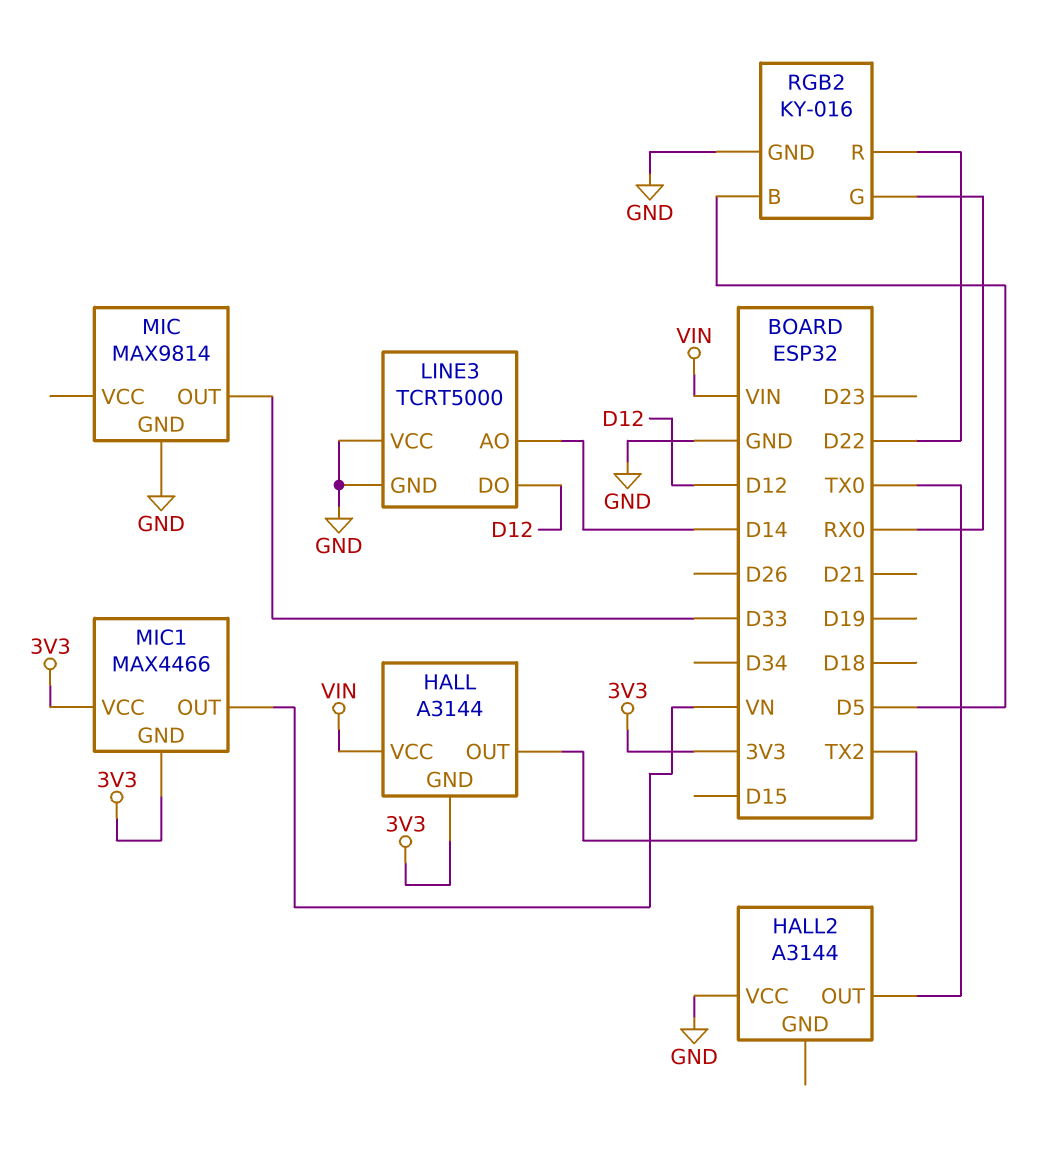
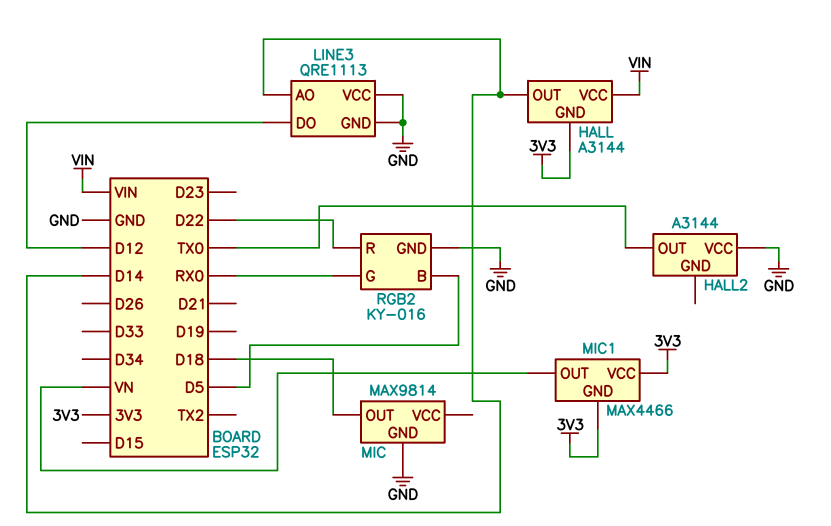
HALL pin OUT: TX2 -> D14
LINE3: TCRT5000 -> QRE1113
MIC pin OUT: D33 -> D18

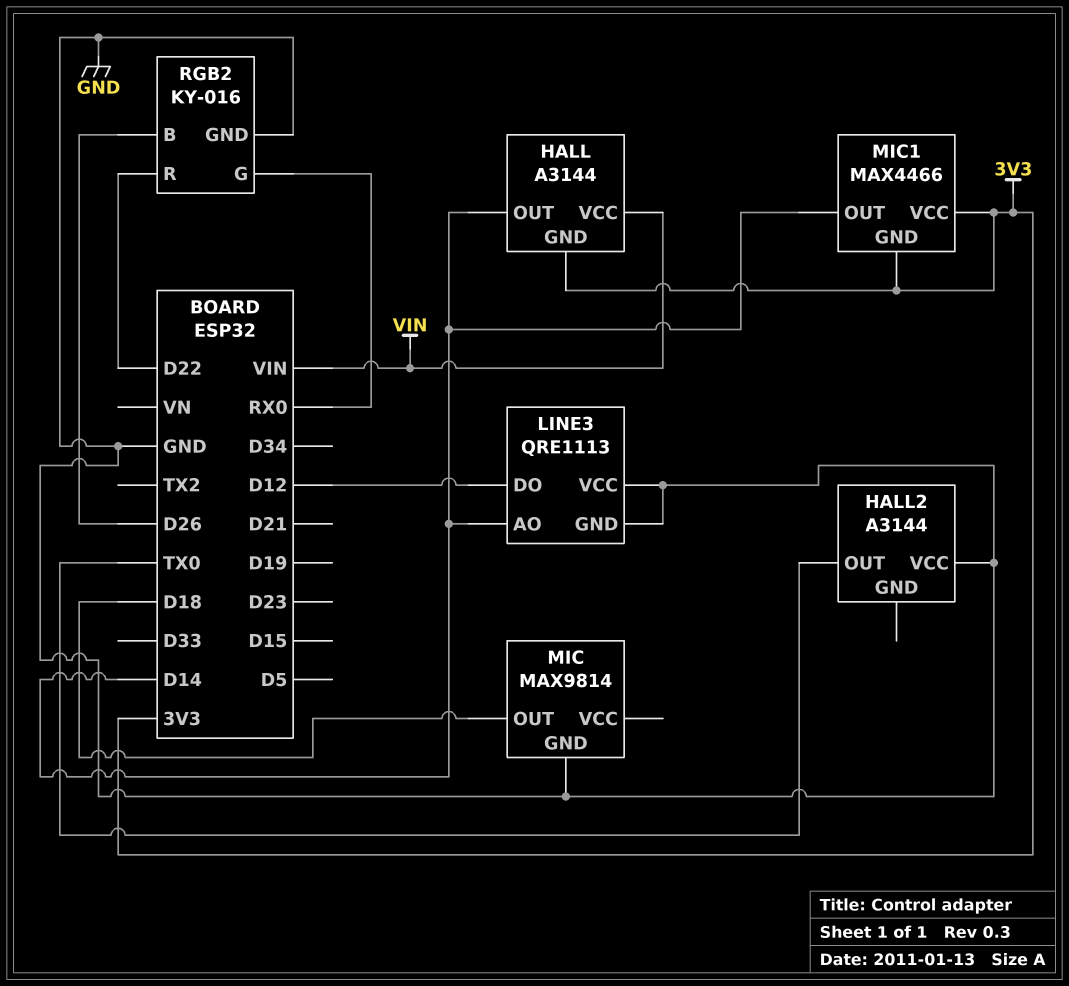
MIC1 pin OUT: VN -> D14
RGB2 pin B: D5 -> D26

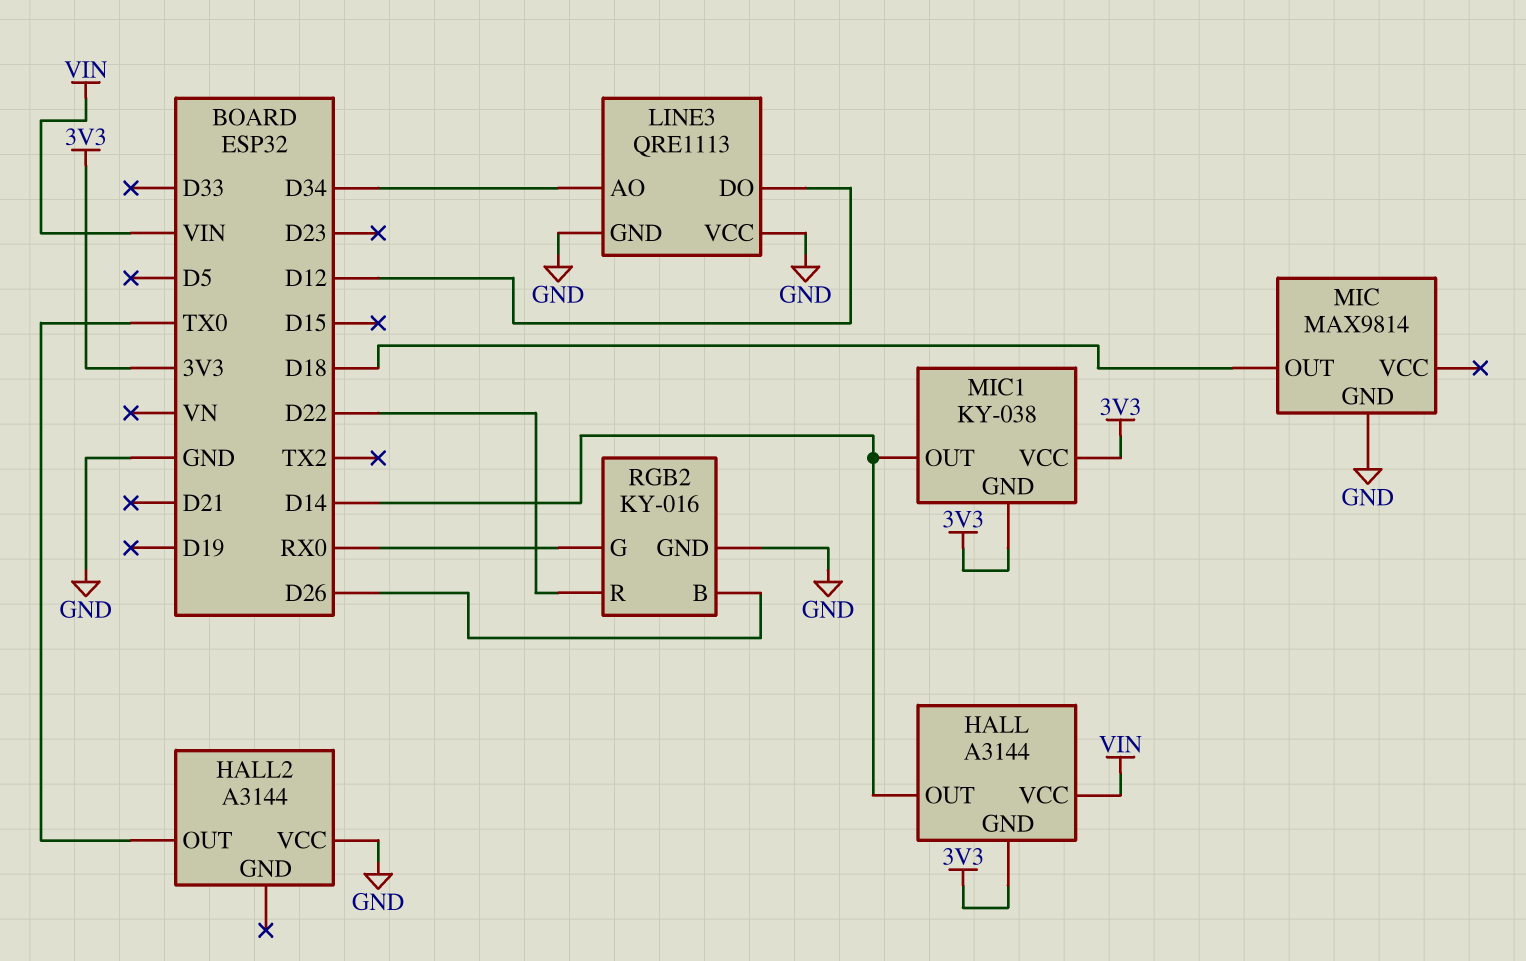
LINE3 pin AO: D14 -> D34
MIC1: MAX4466 -> KY-038

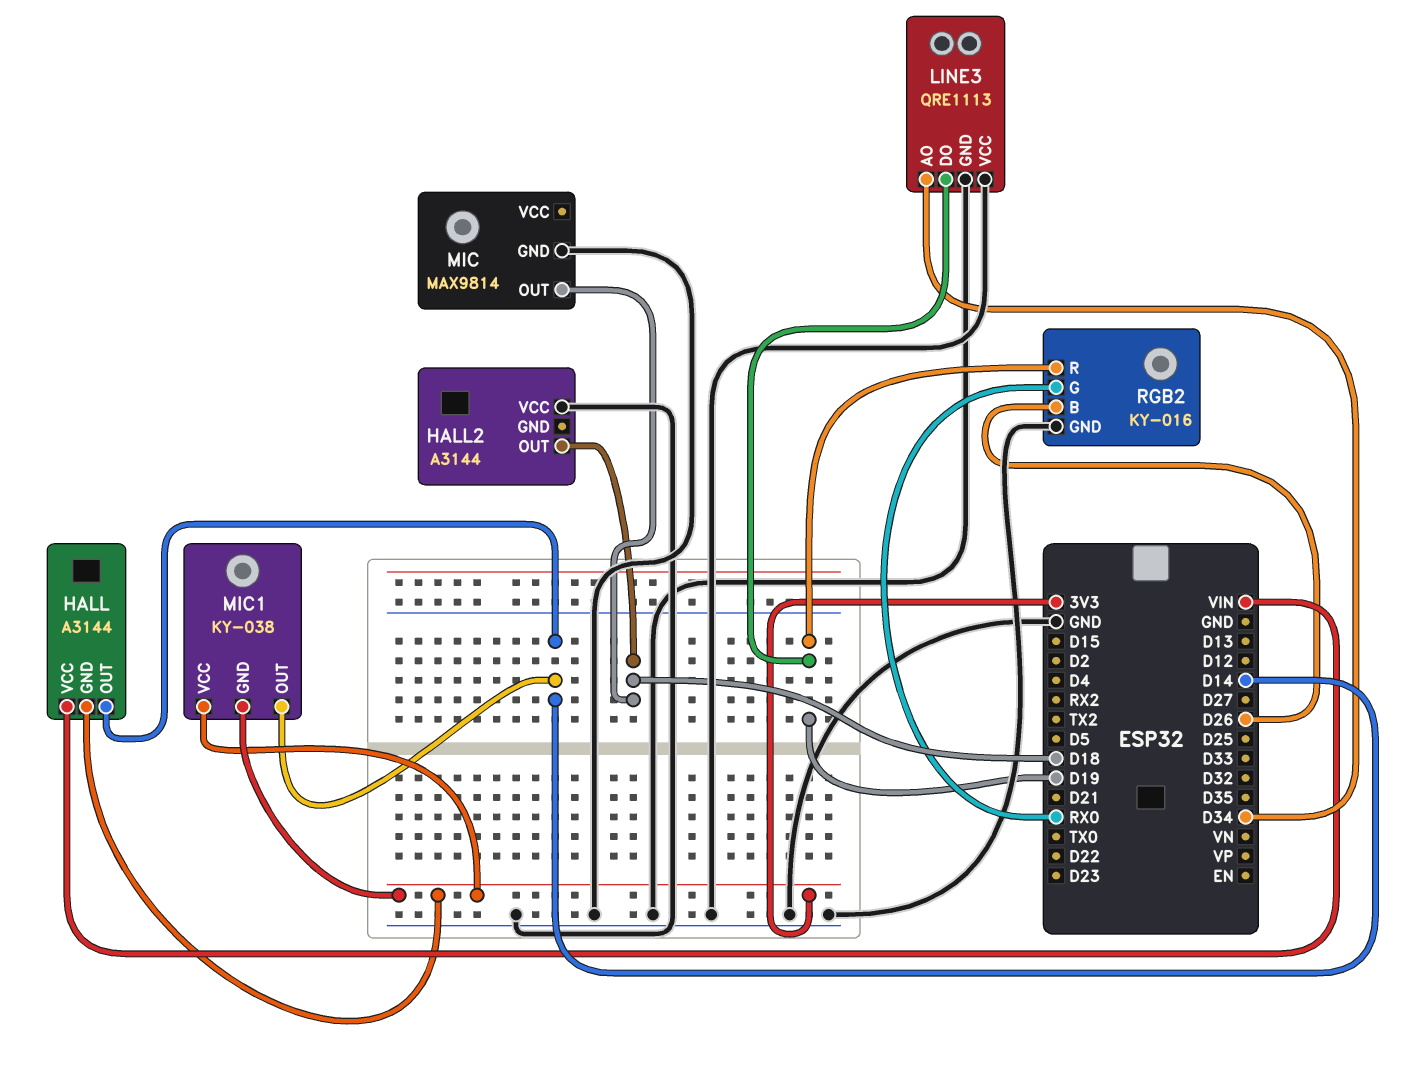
HALL2 pin OUT: TX0 -> D18
LINE3 pin DO: D12 -> D19
RGB2 pin R: D22 -> D19

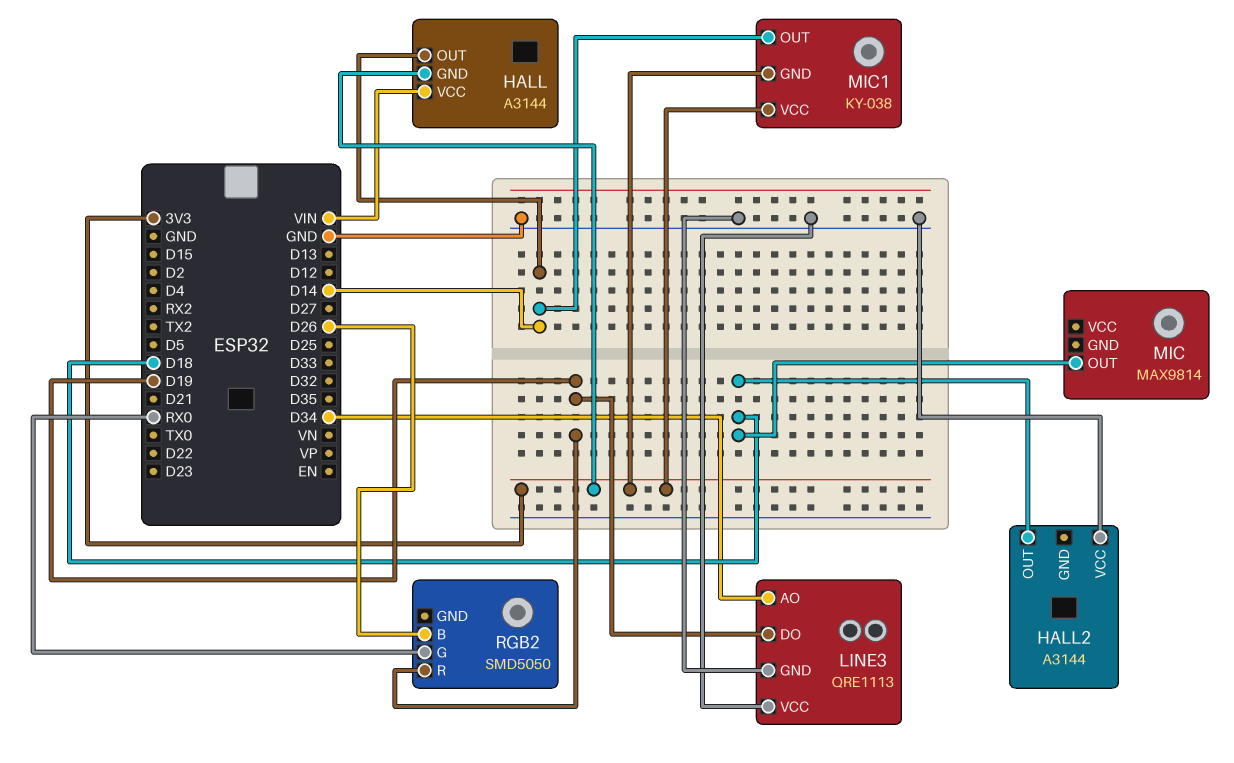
MIC pin GND: GND -> none
RGB2: KY-016 -> SMD5050
RGB2 pin GND: GND -> none

